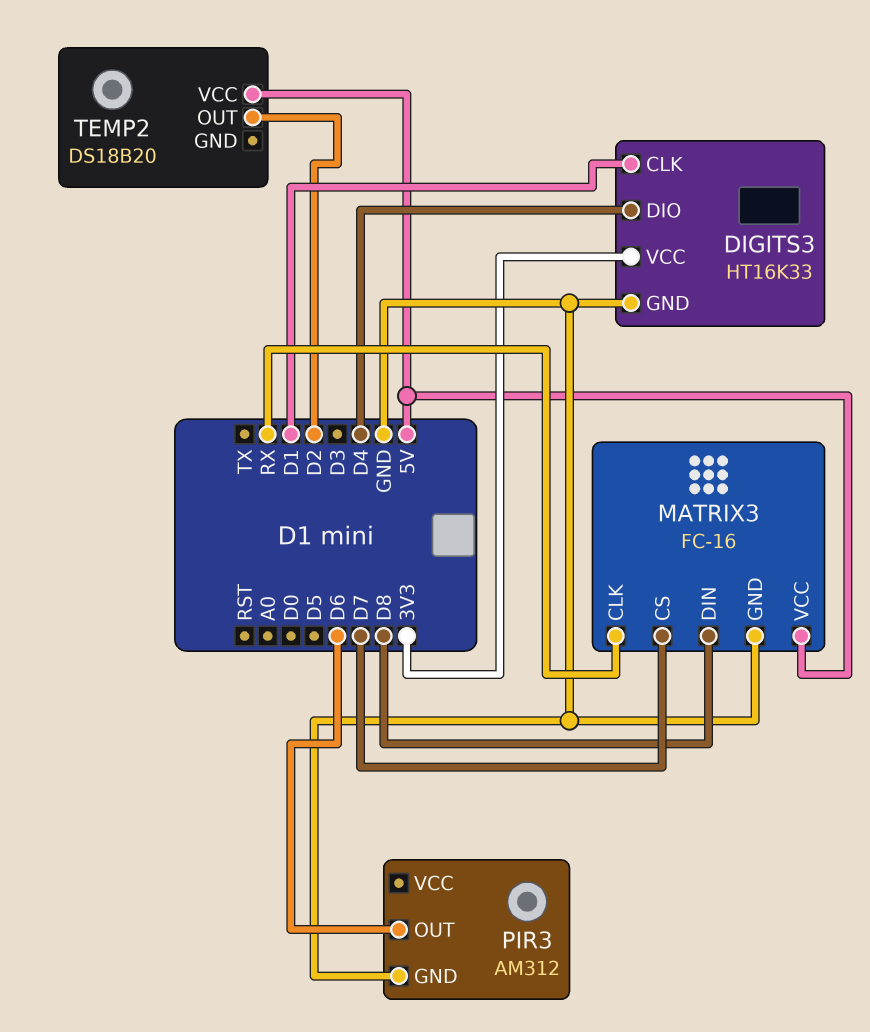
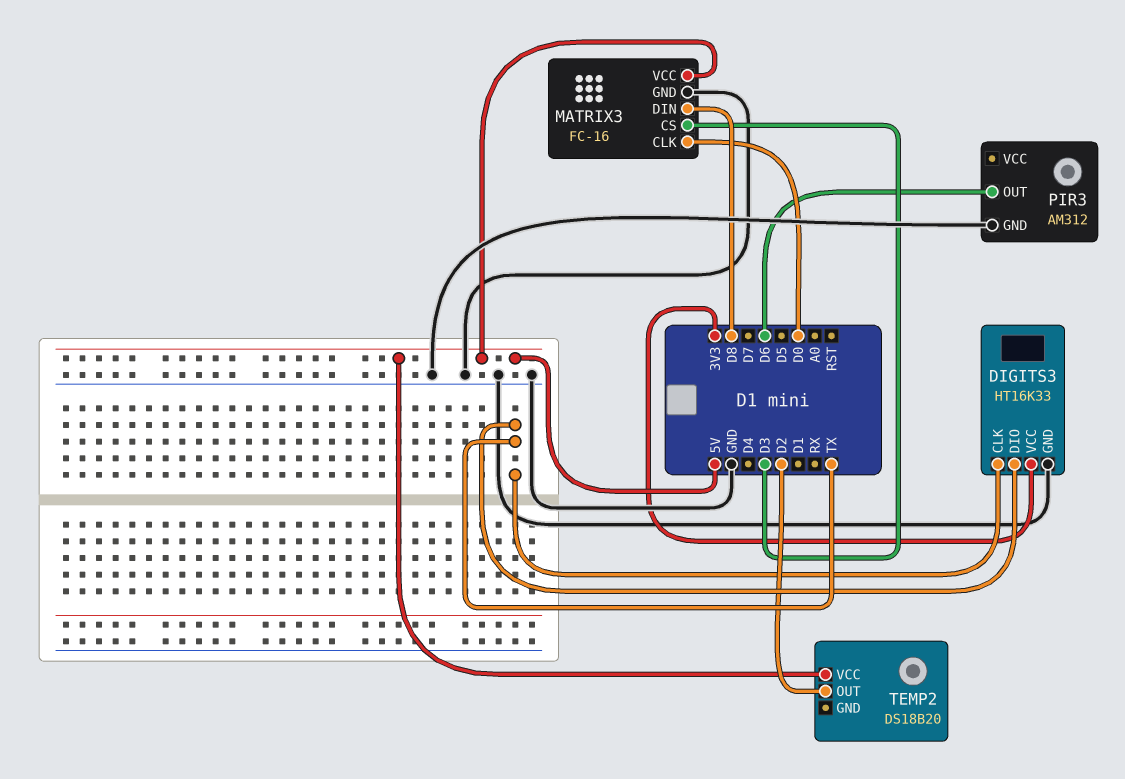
DIGITS3 pin CLK: D1 -> TX
DIGITS3 pin DIO: D4 -> TX
MATRIX3 pin CLK: RX -> D0
MATRIX3 pin CS: D7 -> D3

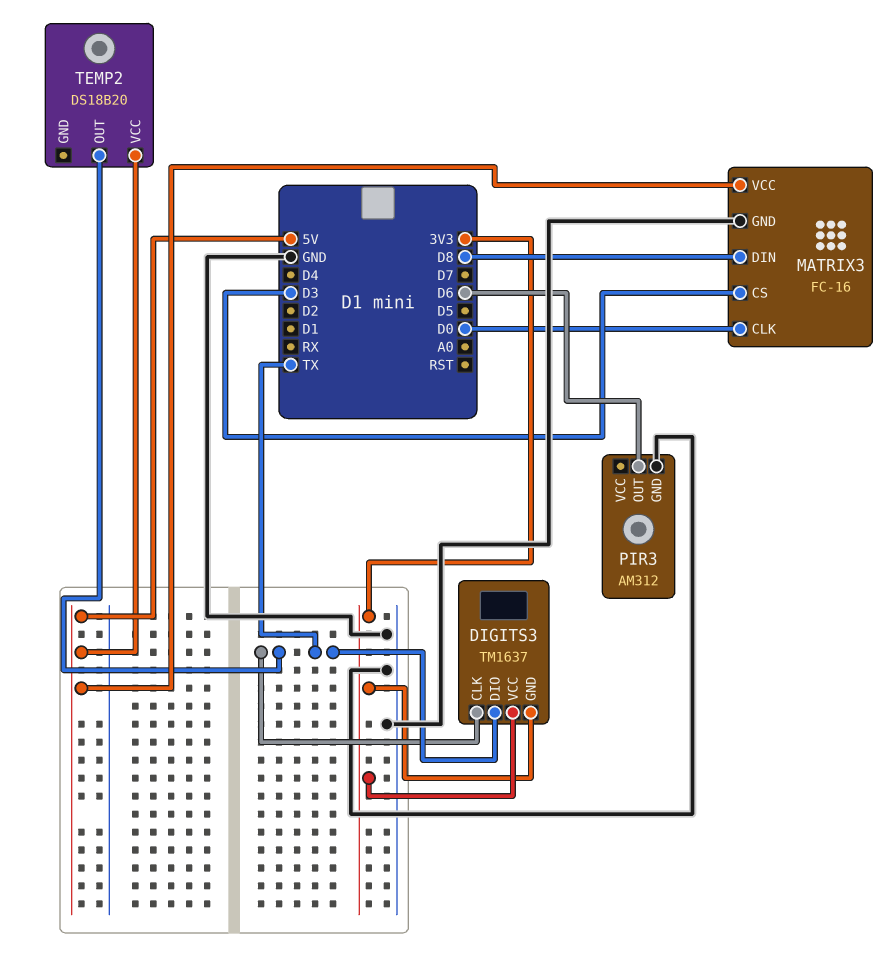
DIGITS3: HT16K33 -> TM1637
DIGITS3 pin GND: GND -> 3V3
TEMP2 pin OUT: D2 -> TX

